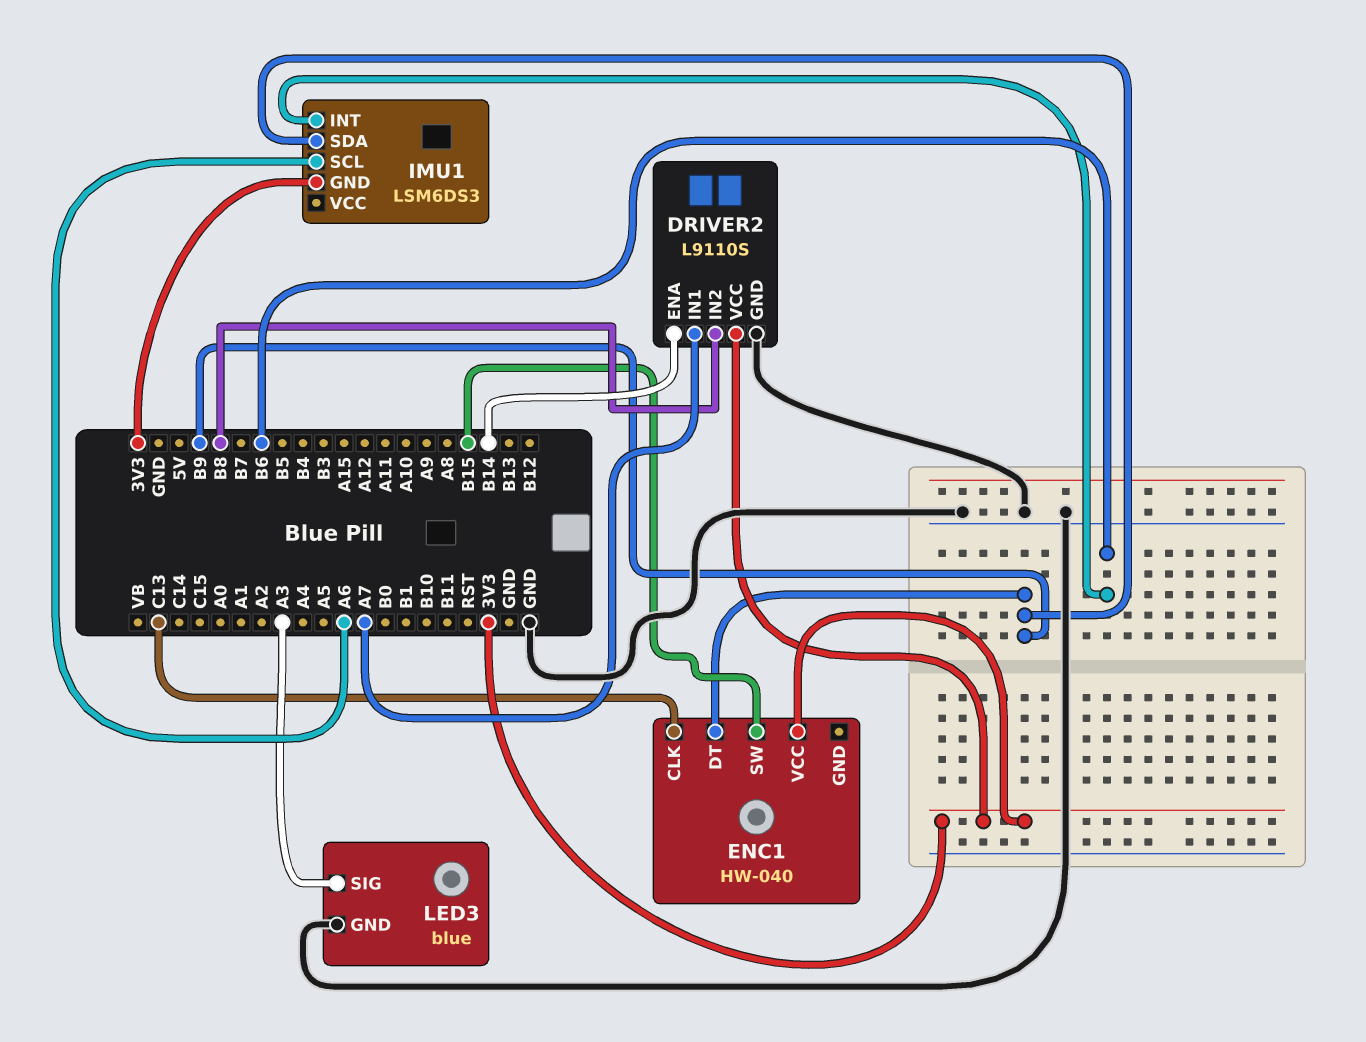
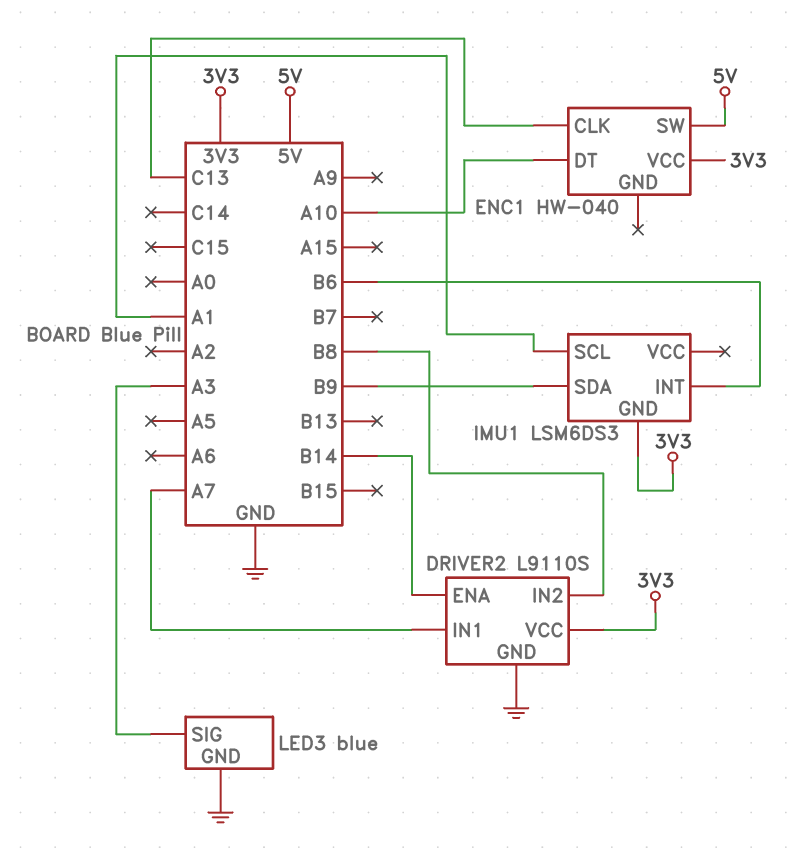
ENC1 pin DT: B9 -> A10
ENC1 pin SW: B15 -> 5V
IMU1 pin SCL: A6 -> A1

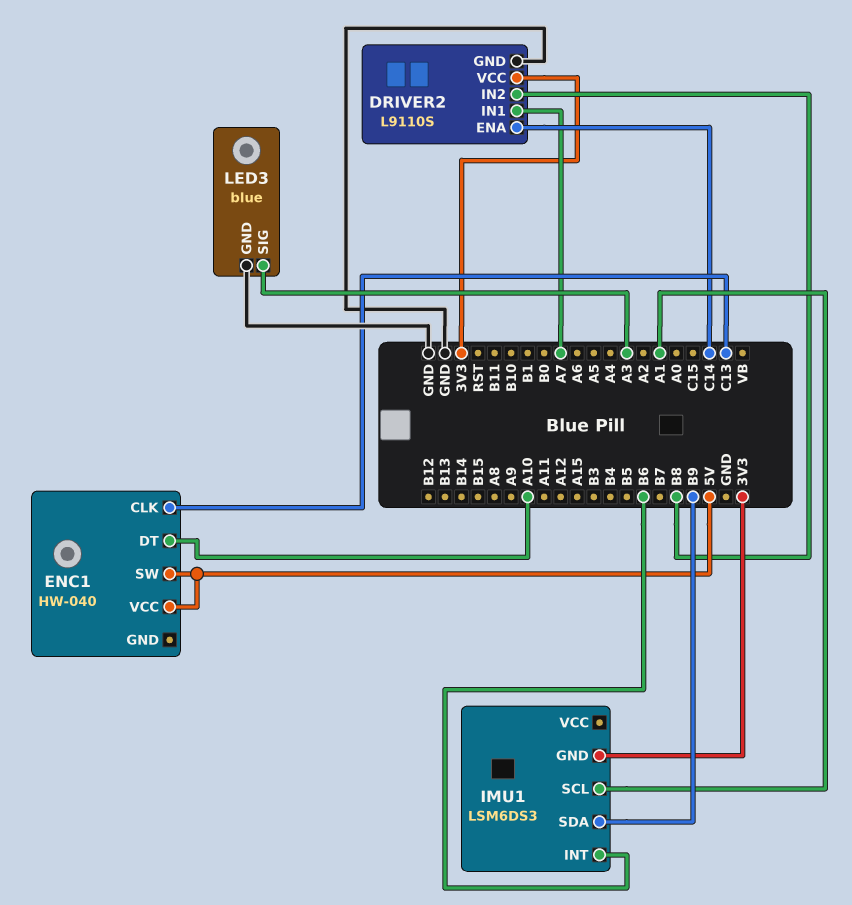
DRIVER2 pin ENA: B14 -> C14
ENC1 pin VCC: 3V3 -> 5V

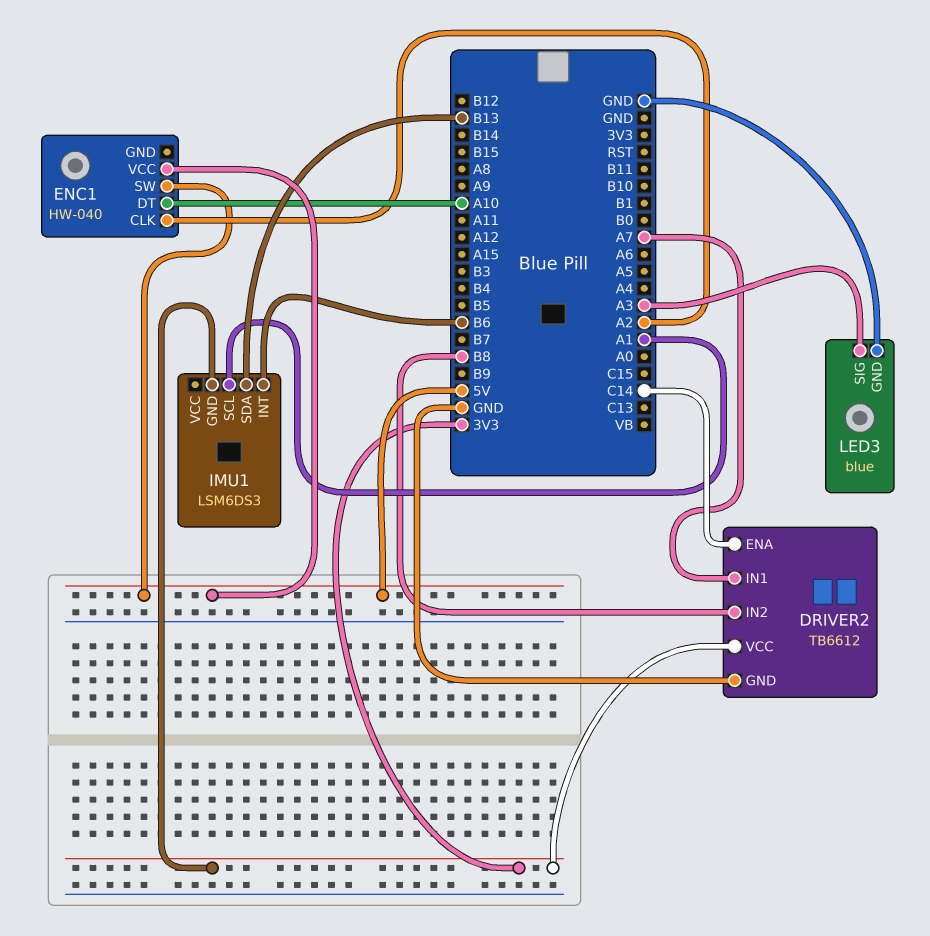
DRIVER2: L9110S -> TB6612
ENC1 pin CLK: C13 -> A2
IMU1 pin SDA: B9 -> B13

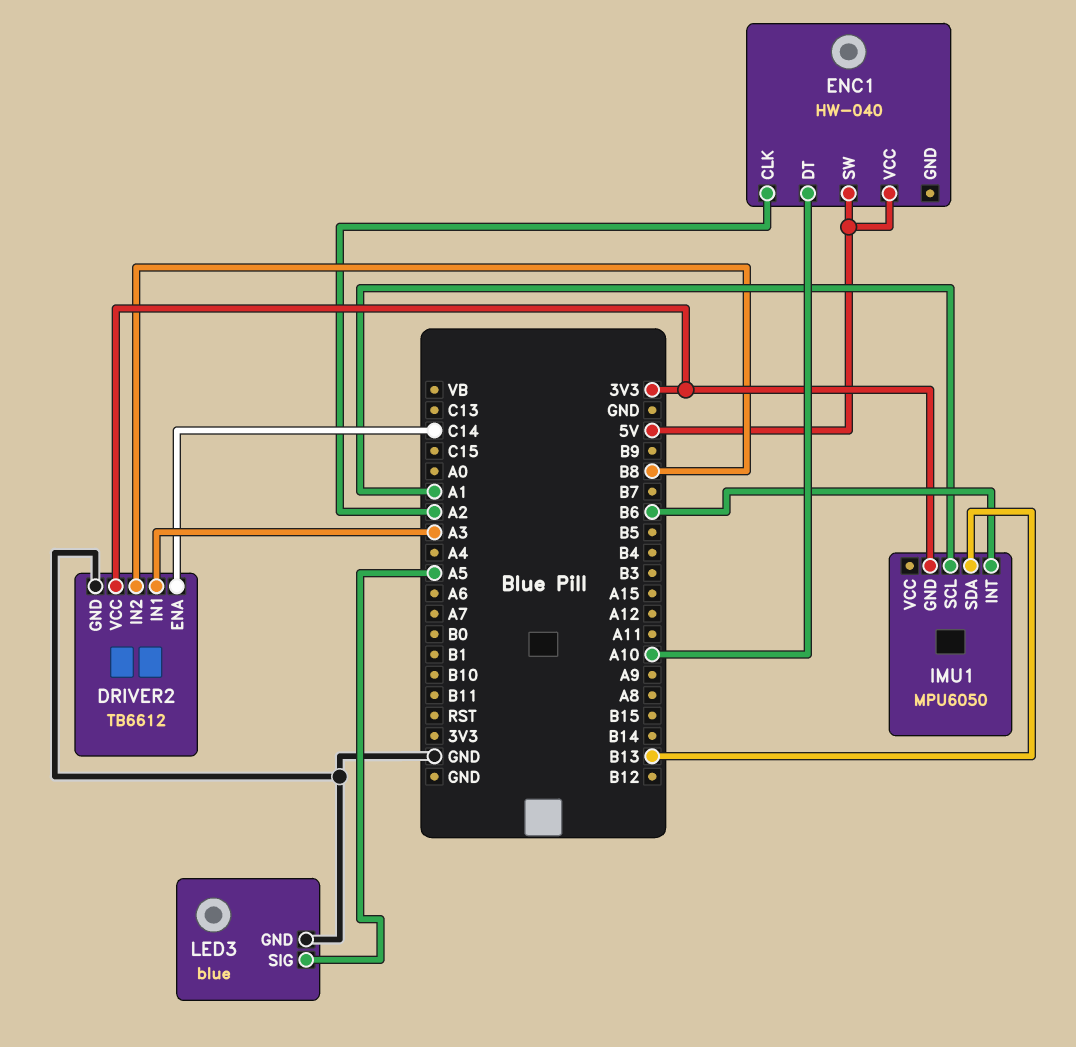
DRIVER2 pin IN1: A7 -> A3
IMU1: LSM6DS3 -> MPU6050
LED3 pin SIG: A3 -> A5

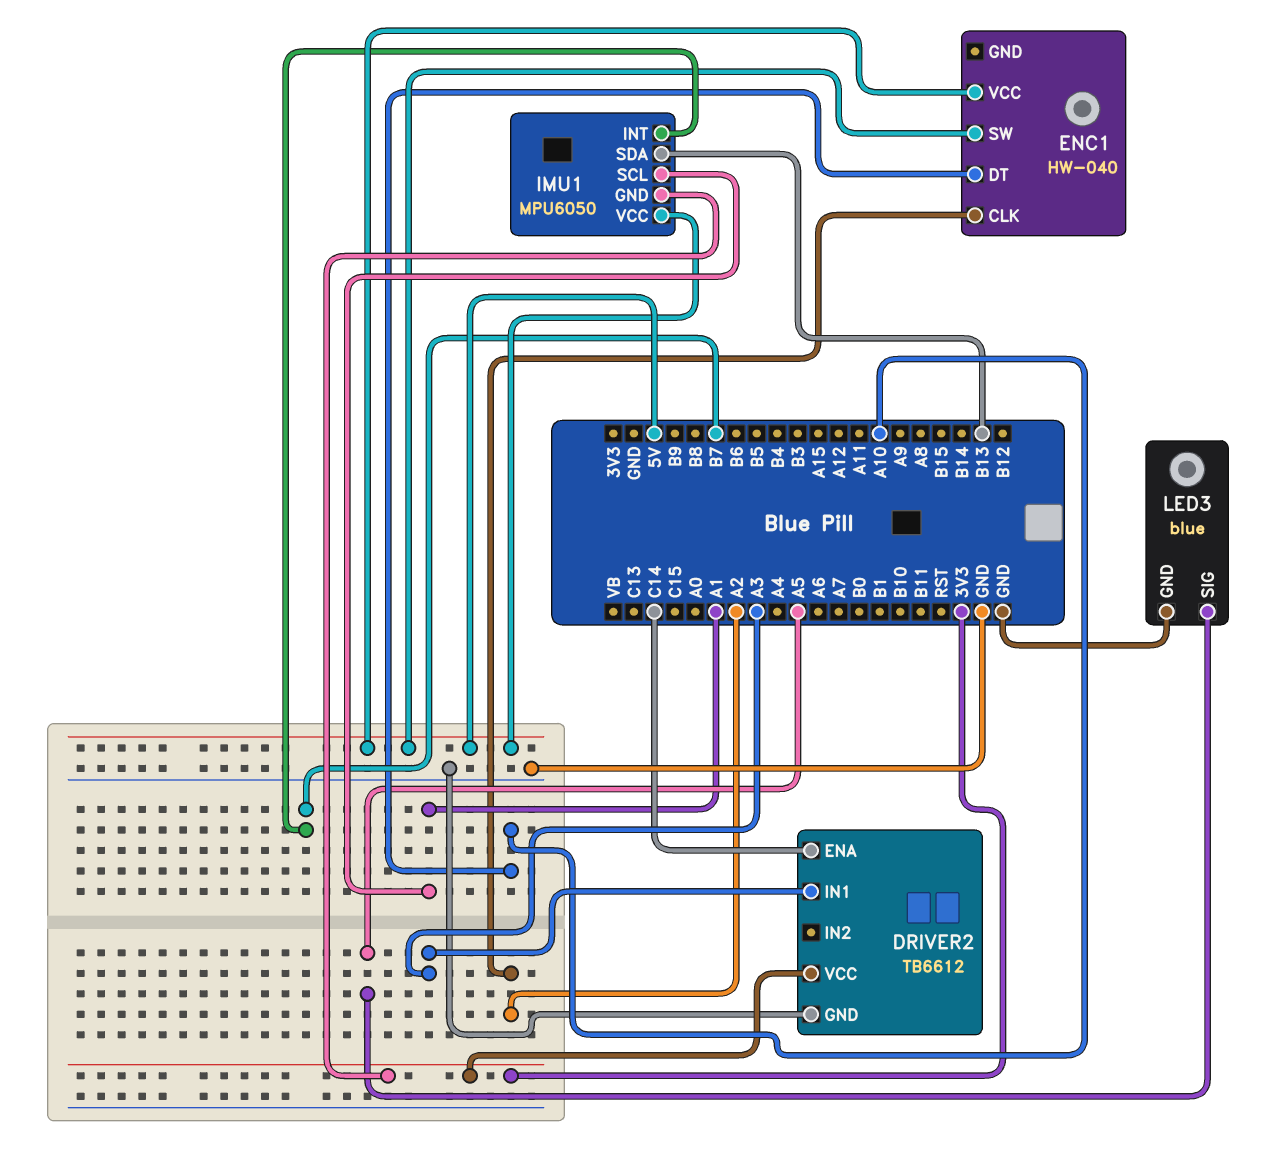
DRIVER2 pin IN2: B8 -> none
IMU1 pin INT: B6 -> B7
IMU1 pin VCC: none -> 5V

